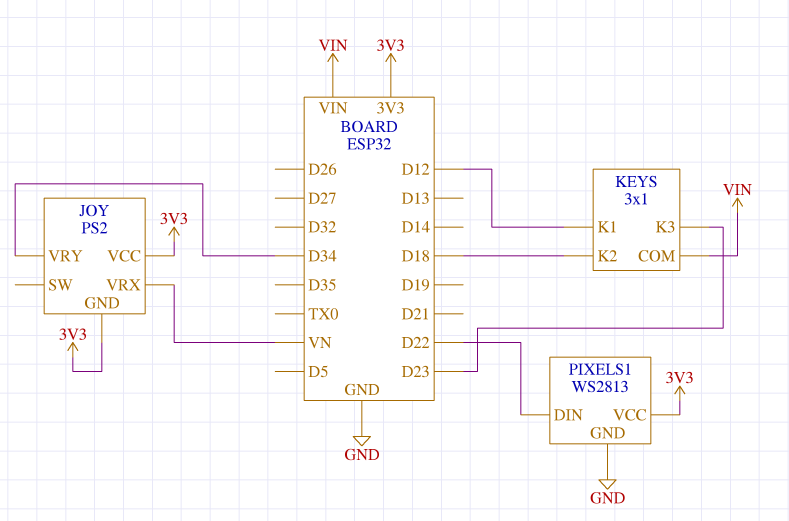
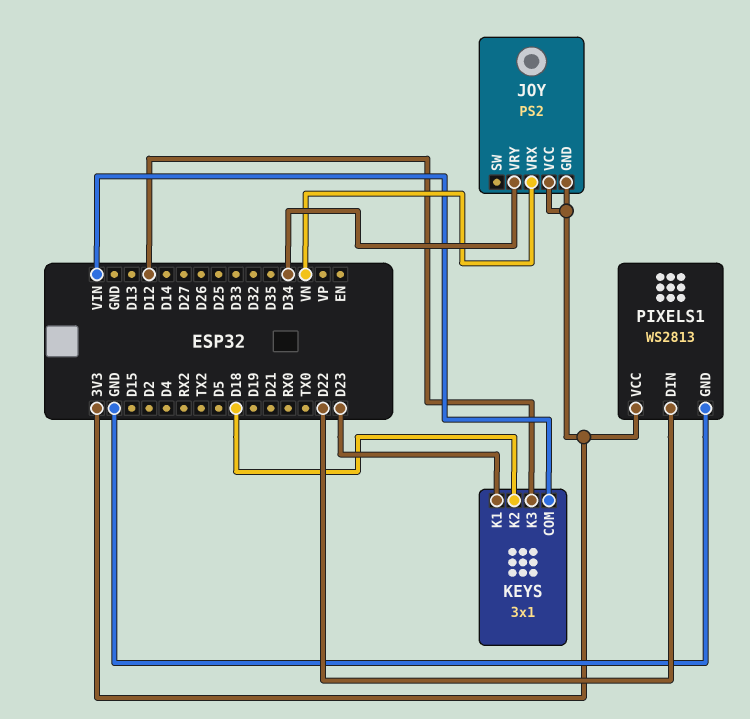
KEYS pin K1: D12 -> D23
KEYS pin K3: D23 -> D12

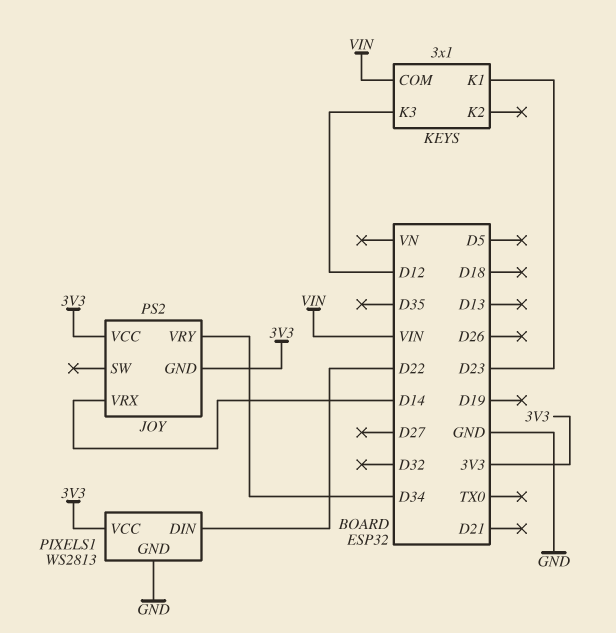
JOY pin VRX: VN -> D14
KEYS pin K2: D18 -> none

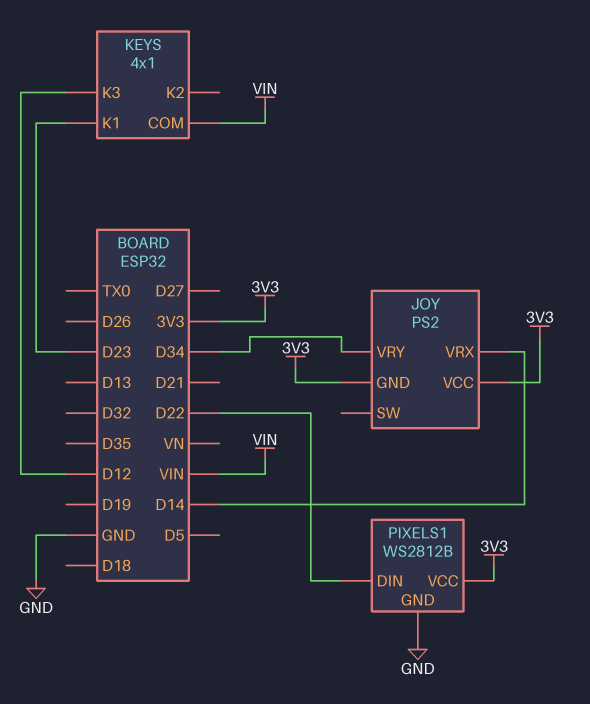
KEYS: 3x1 -> 4x1
PIXELS1: WS2813 -> WS2812B

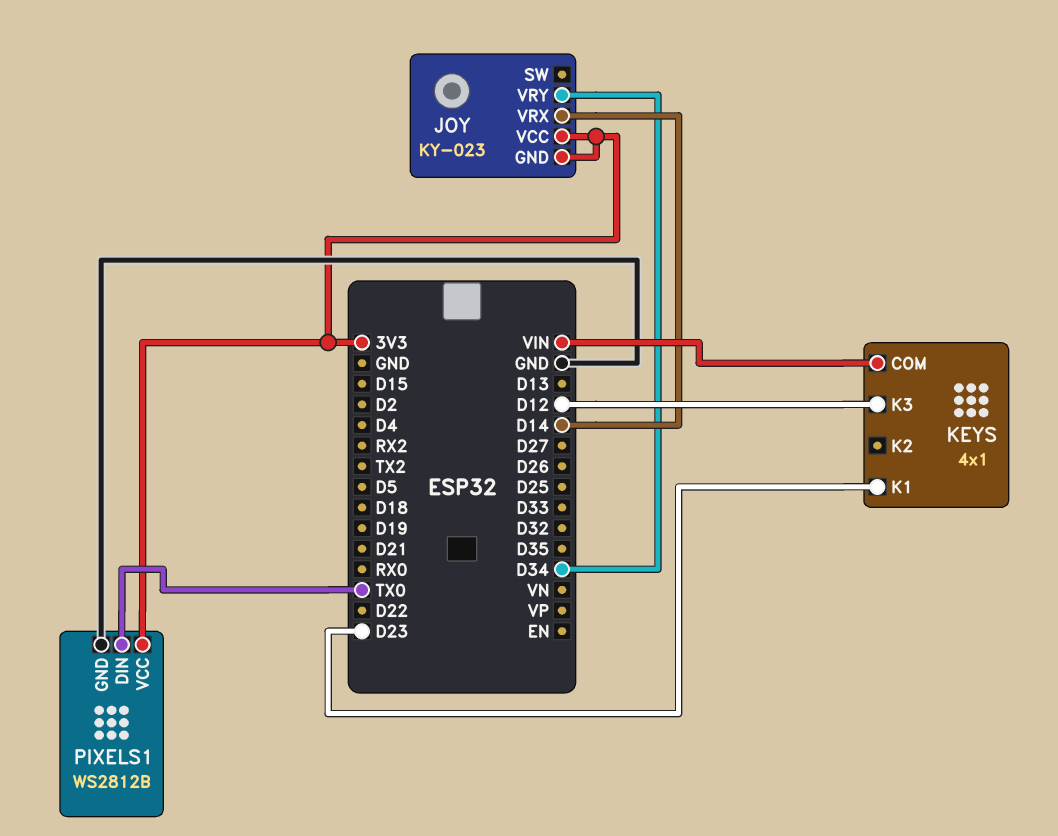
JOY: PS2 -> KY-023
PIXELS1 pin DIN: D22 -> TX0

